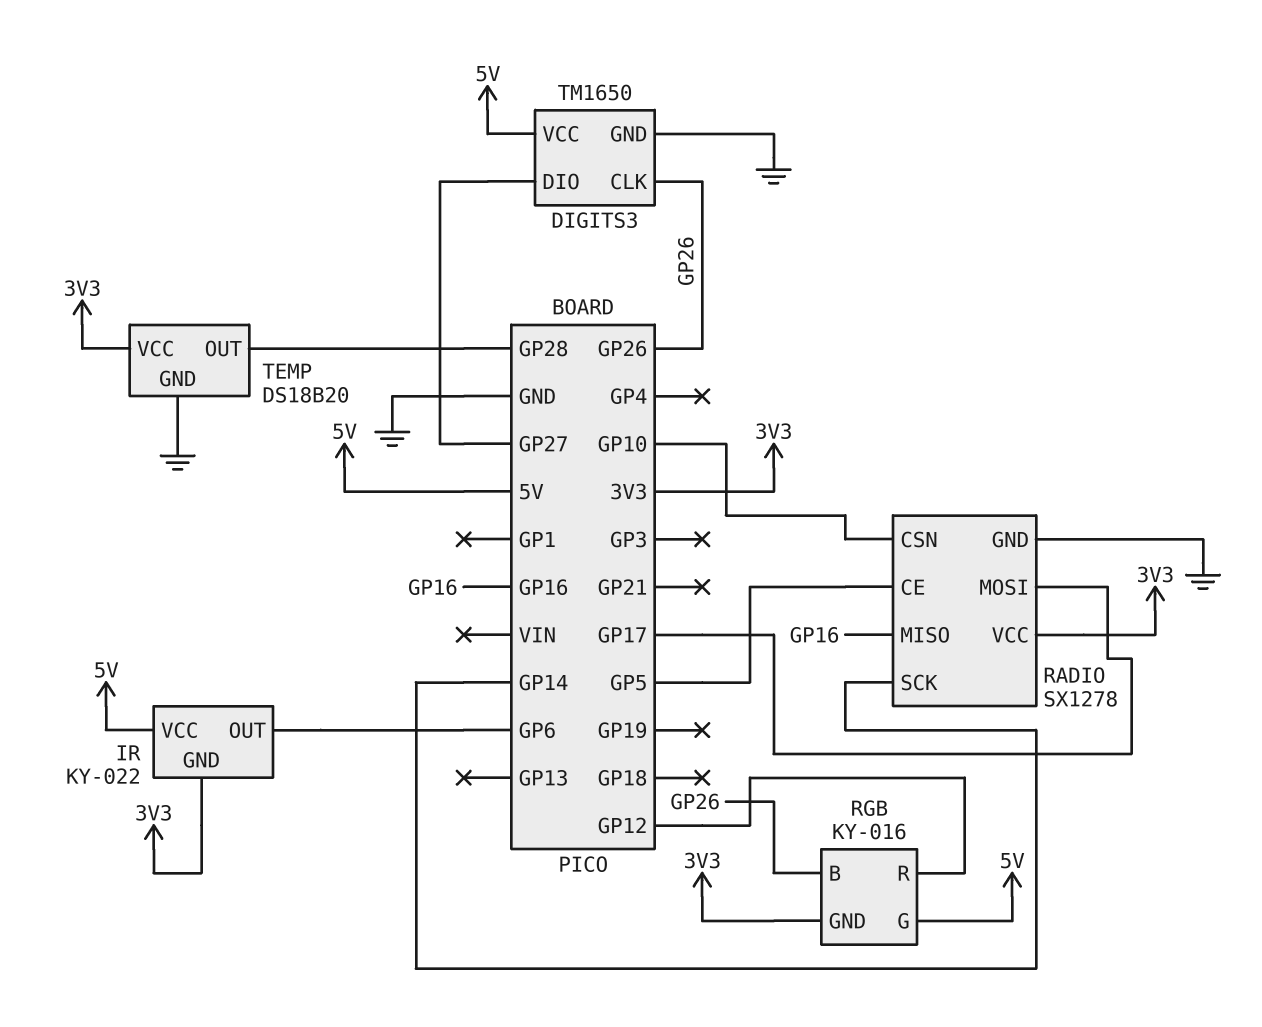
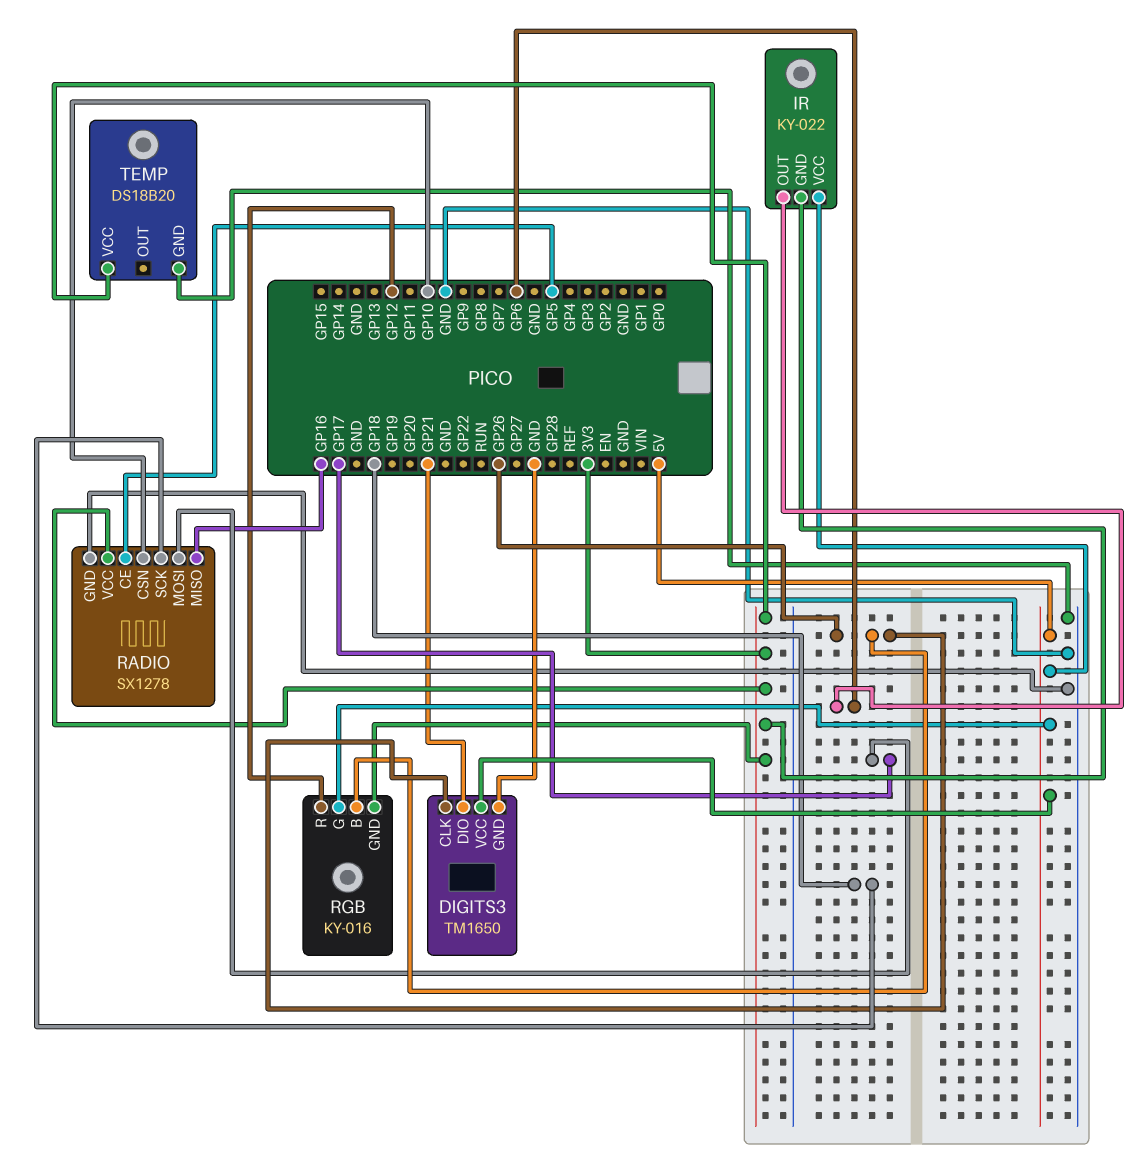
DIGITS3 pin DIO: GP27 -> GP21
RADIO pin SCK: GP14 -> GP18
TEMP pin OUT: GP28 -> none

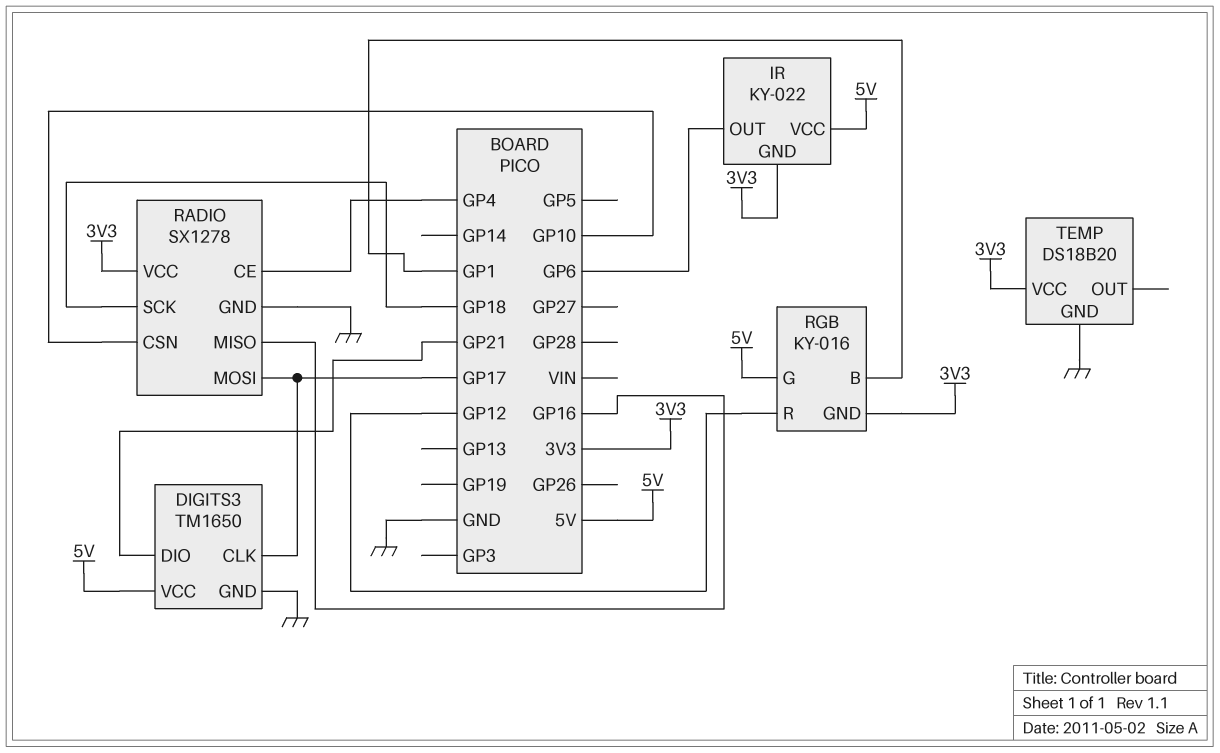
DIGITS3 pin CLK: GP26 -> GP17
RADIO pin CE: GP5 -> GP4
RGB pin B: GP26 -> GP1

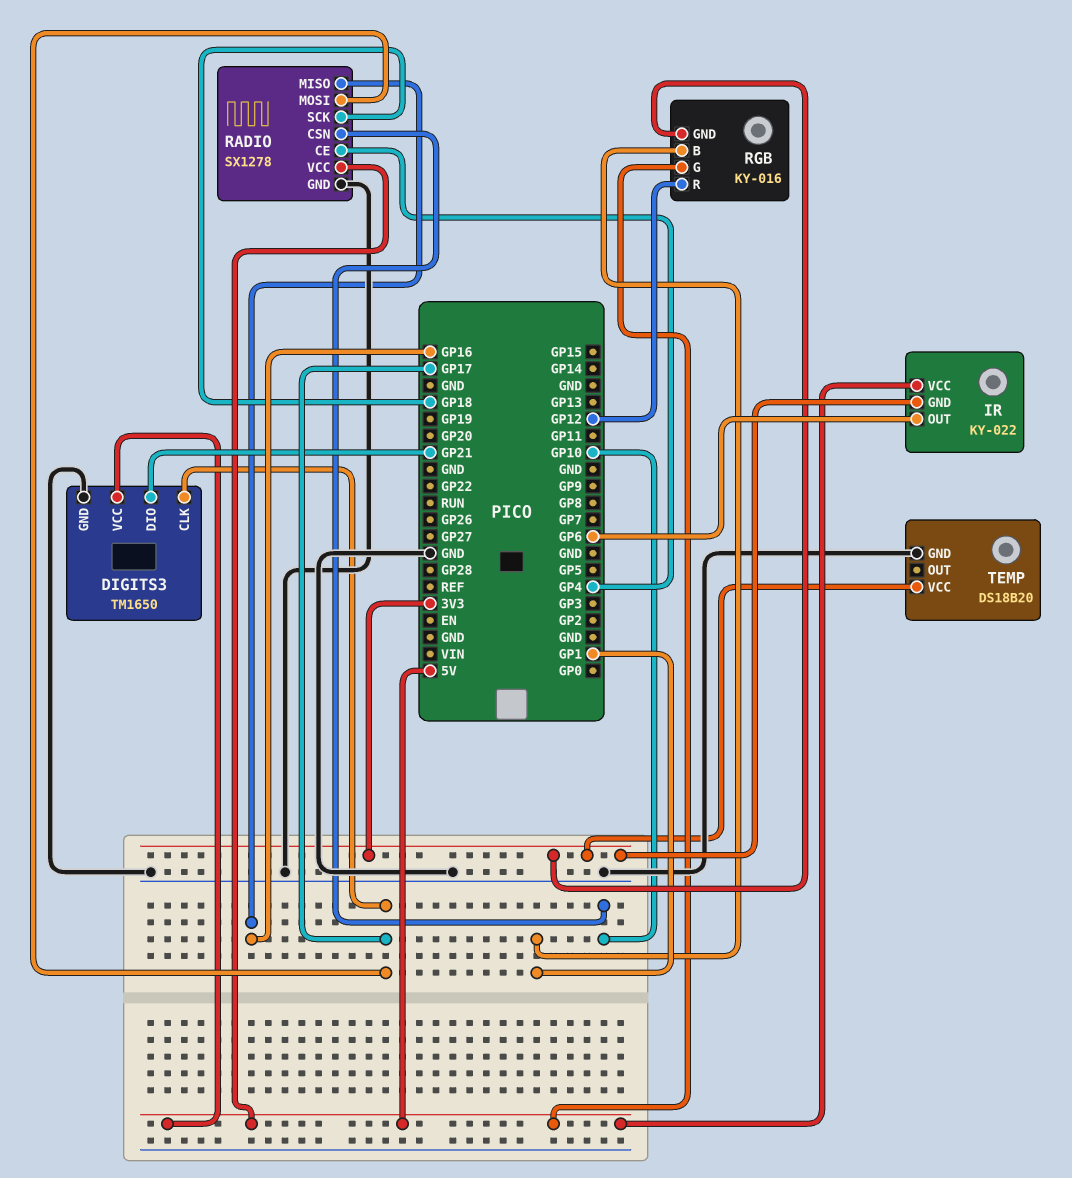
RADIO pin VCC: 3V3 -> 5V

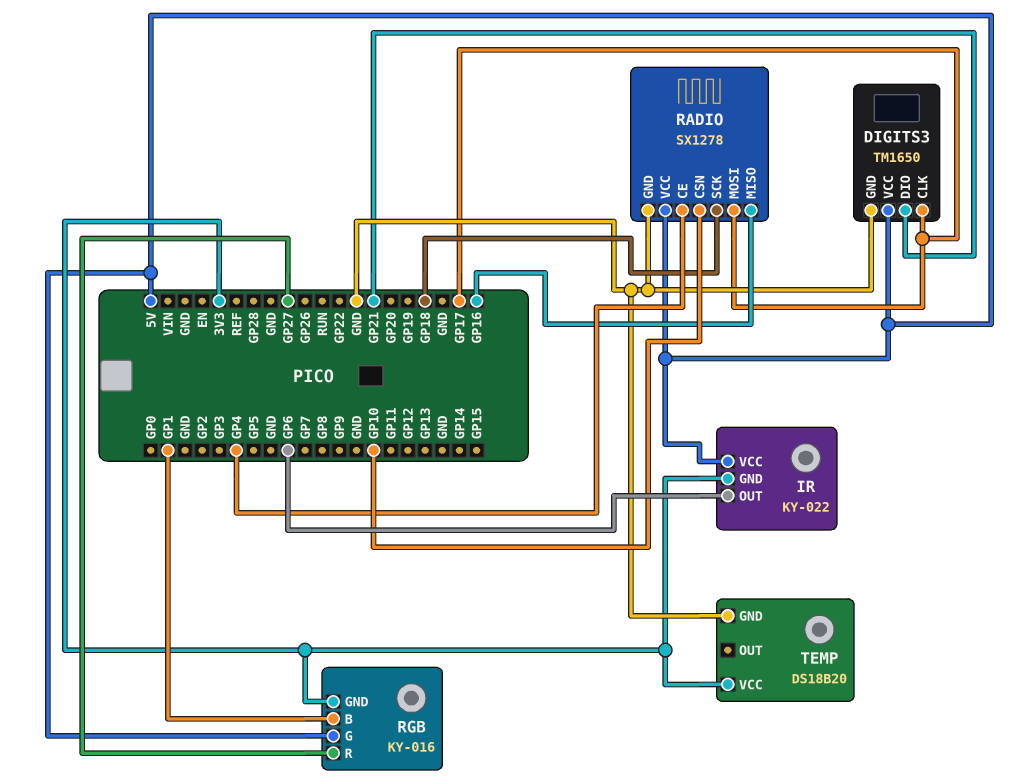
RGB pin R: GP12 -> GP27

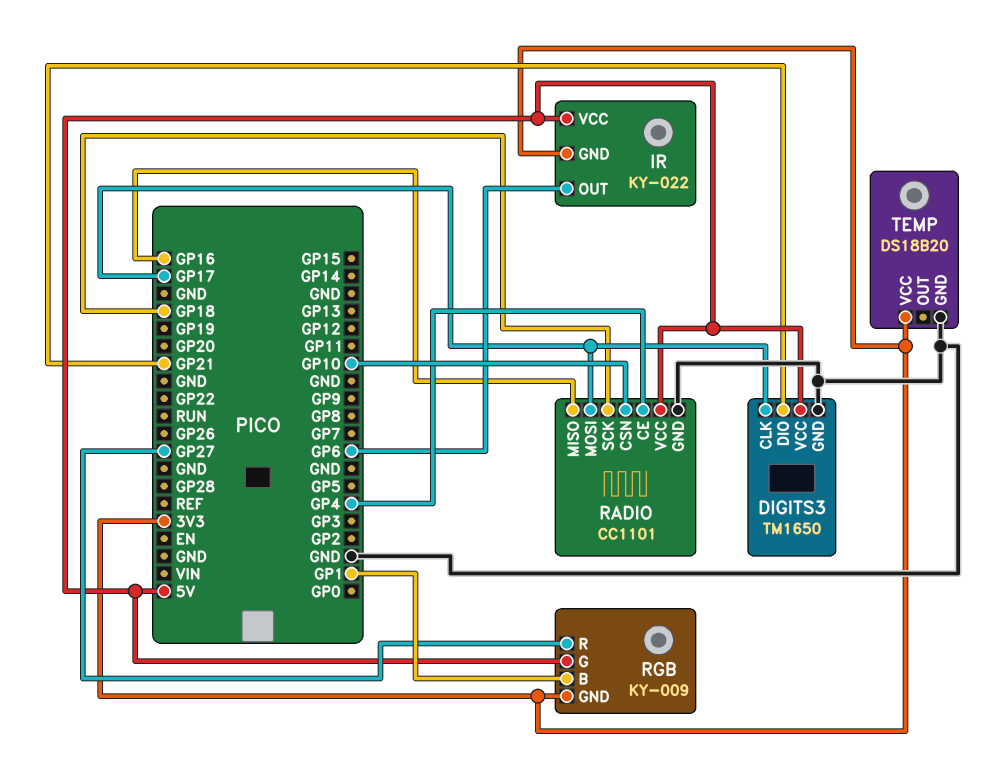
RADIO: SX1278 -> CC1101
RGB: KY-016 -> KY-009

